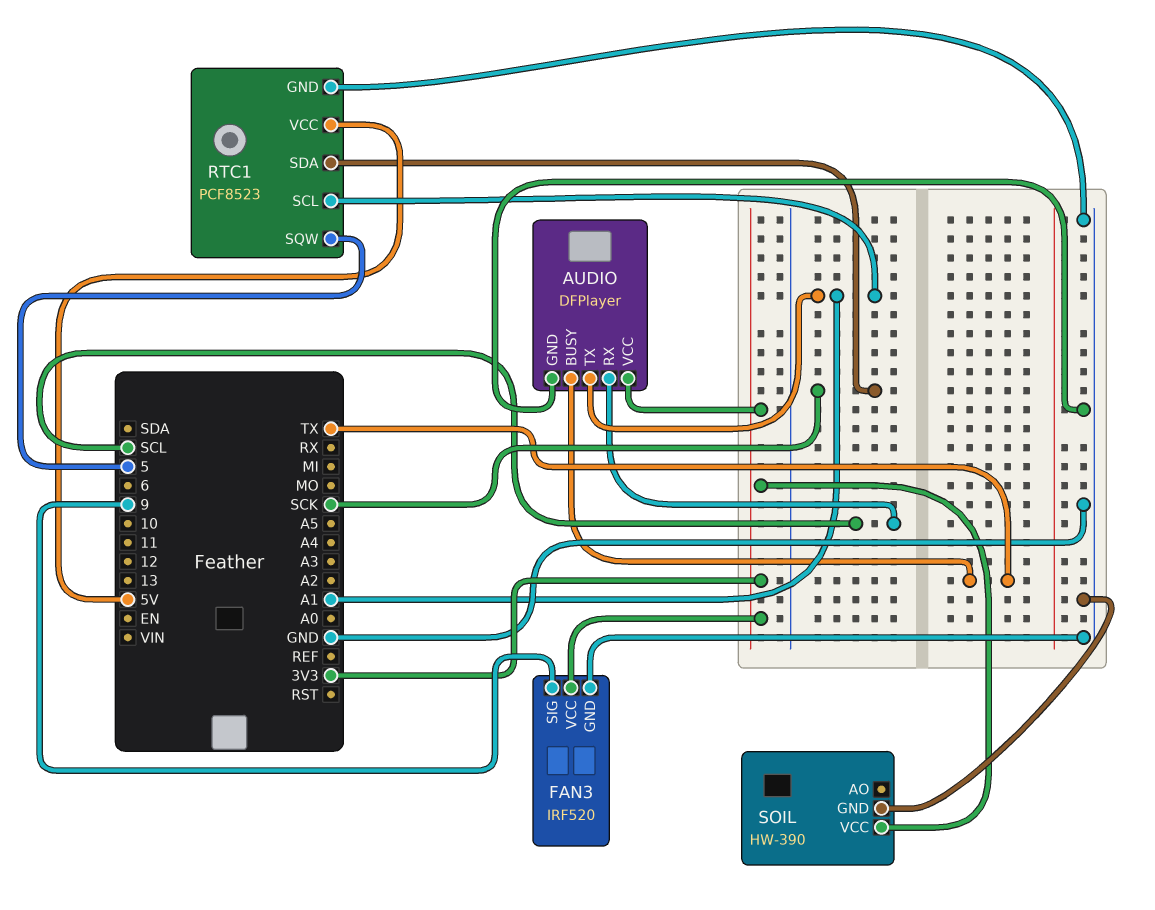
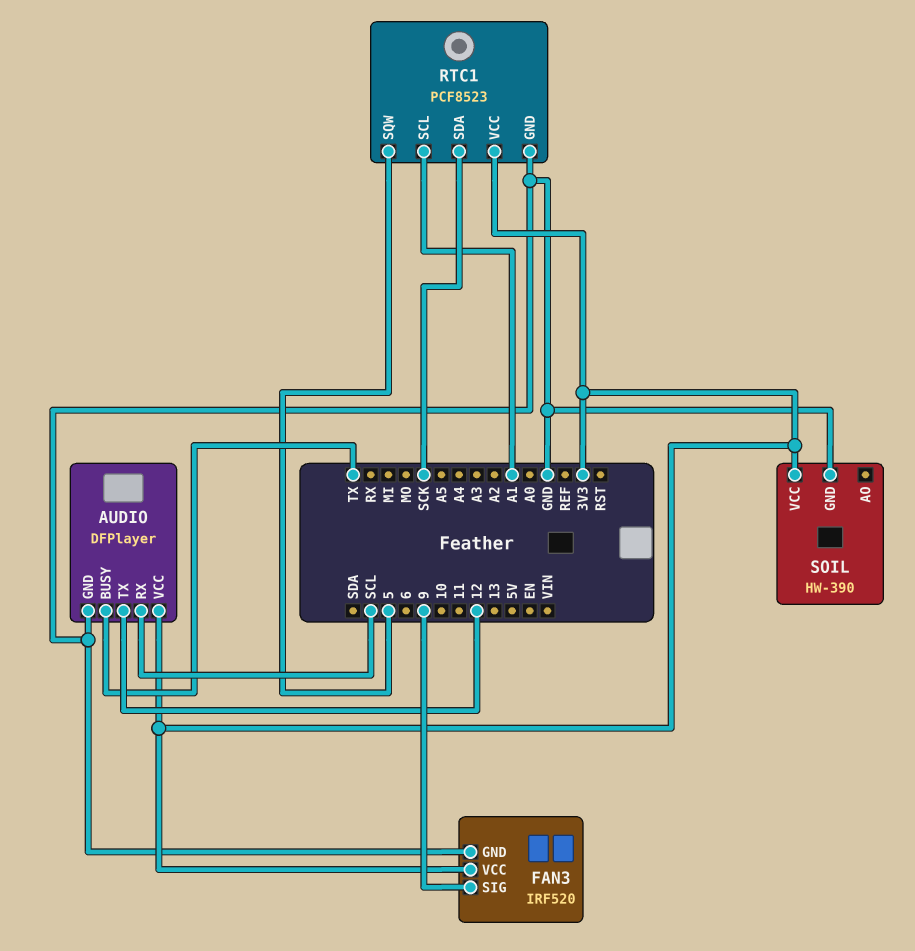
AUDIO pin TX: A1 -> 12
RTC1 pin VCC: 5V -> 3V3

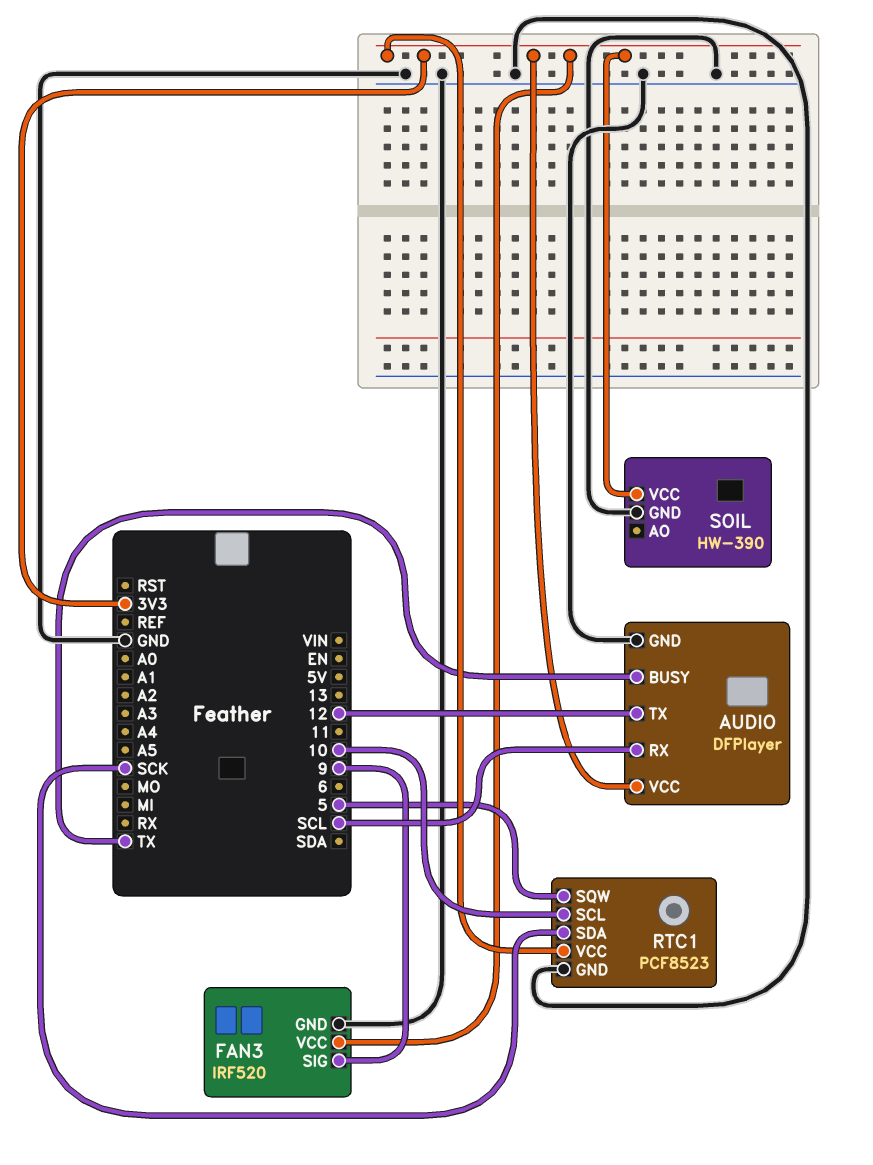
RTC1 pin SCL: A1 -> 10

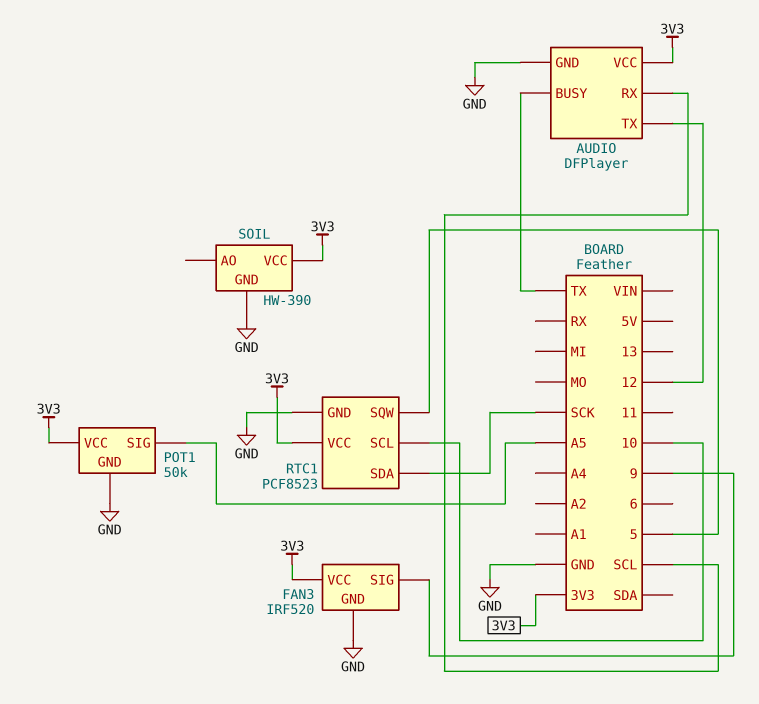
POT1: none -> 50k
POT1 pin GND: none -> GND
POT1 pin SIG: none -> A5
POT1 pin VCC: none -> 3V3

